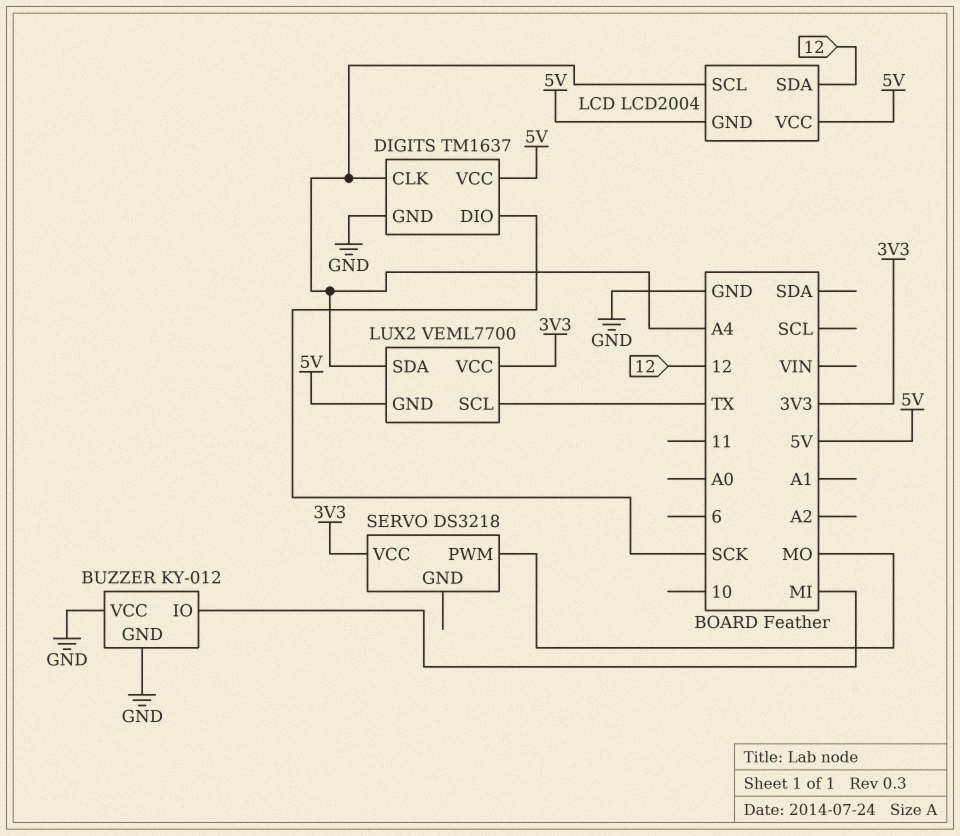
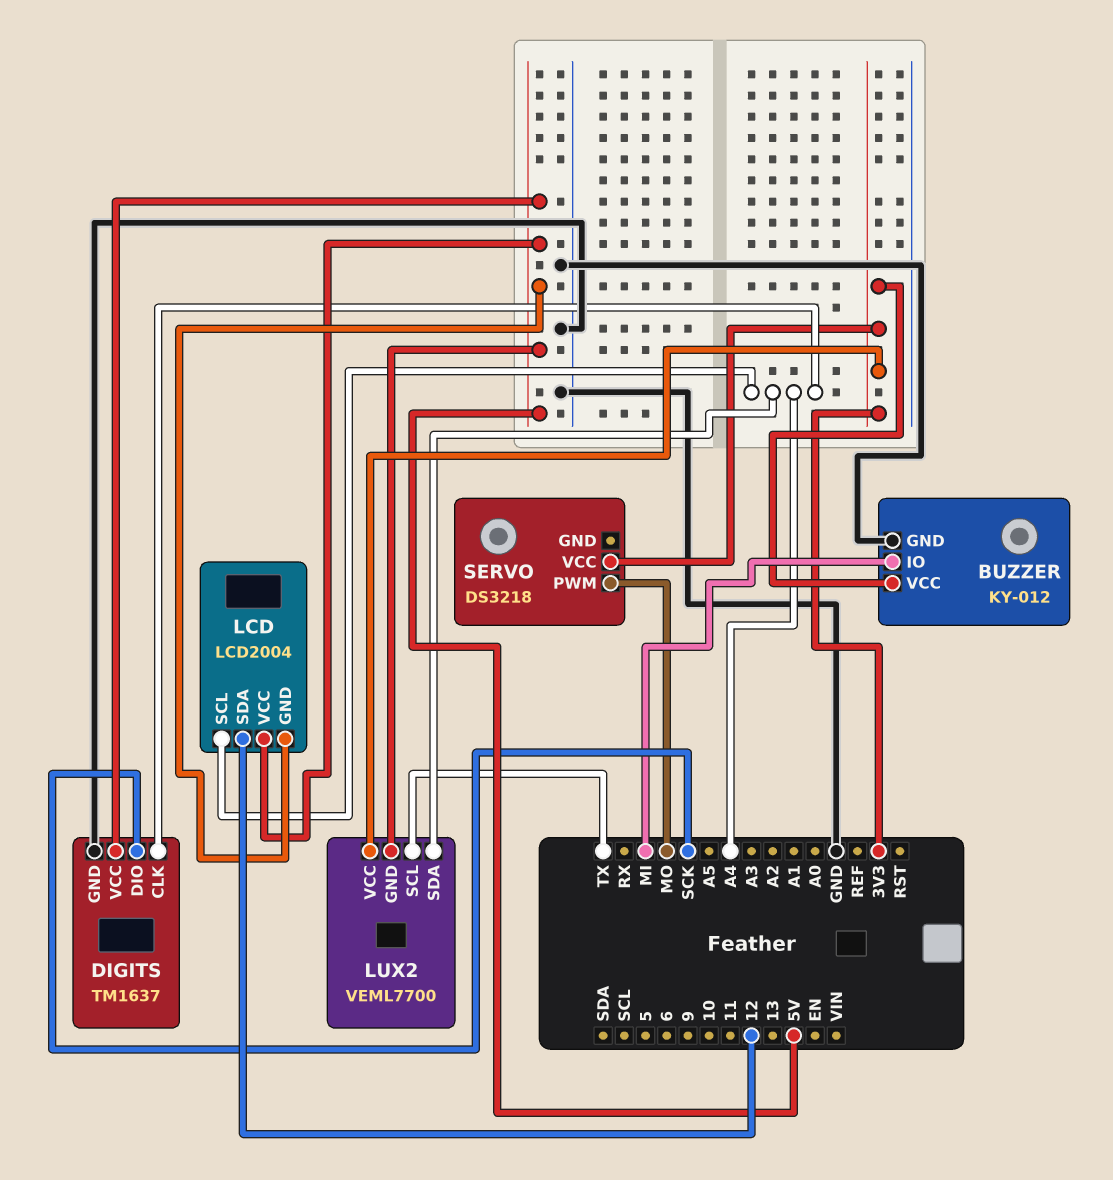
BUZZER pin VCC: GND -> 3V3

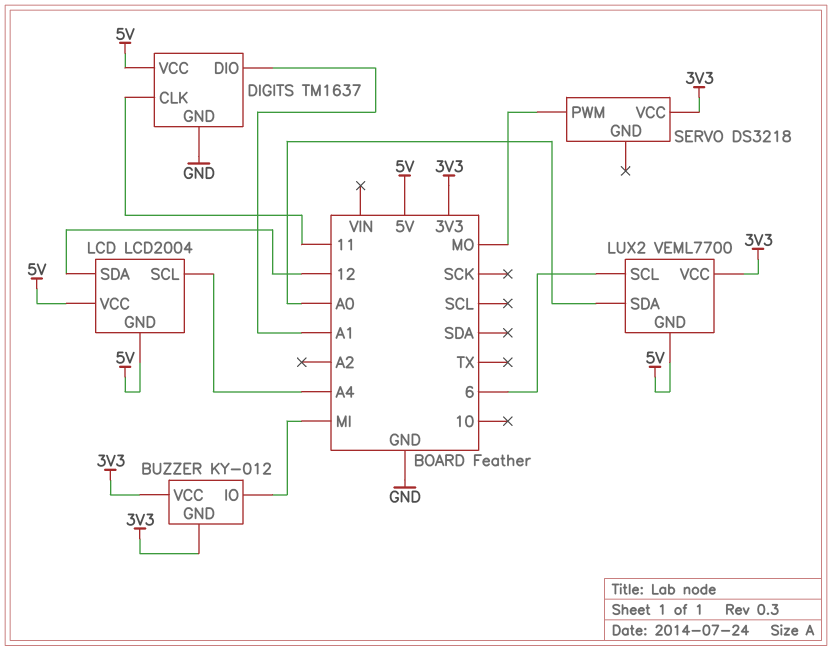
BUZZER pin GND: GND -> 3V3
DIGITS pin CLK: A4 -> 11
DIGITS pin DIO: SCK -> A1
LUX2 pin SCL: TX -> 6
LUX2 pin SDA: A4 -> A0

